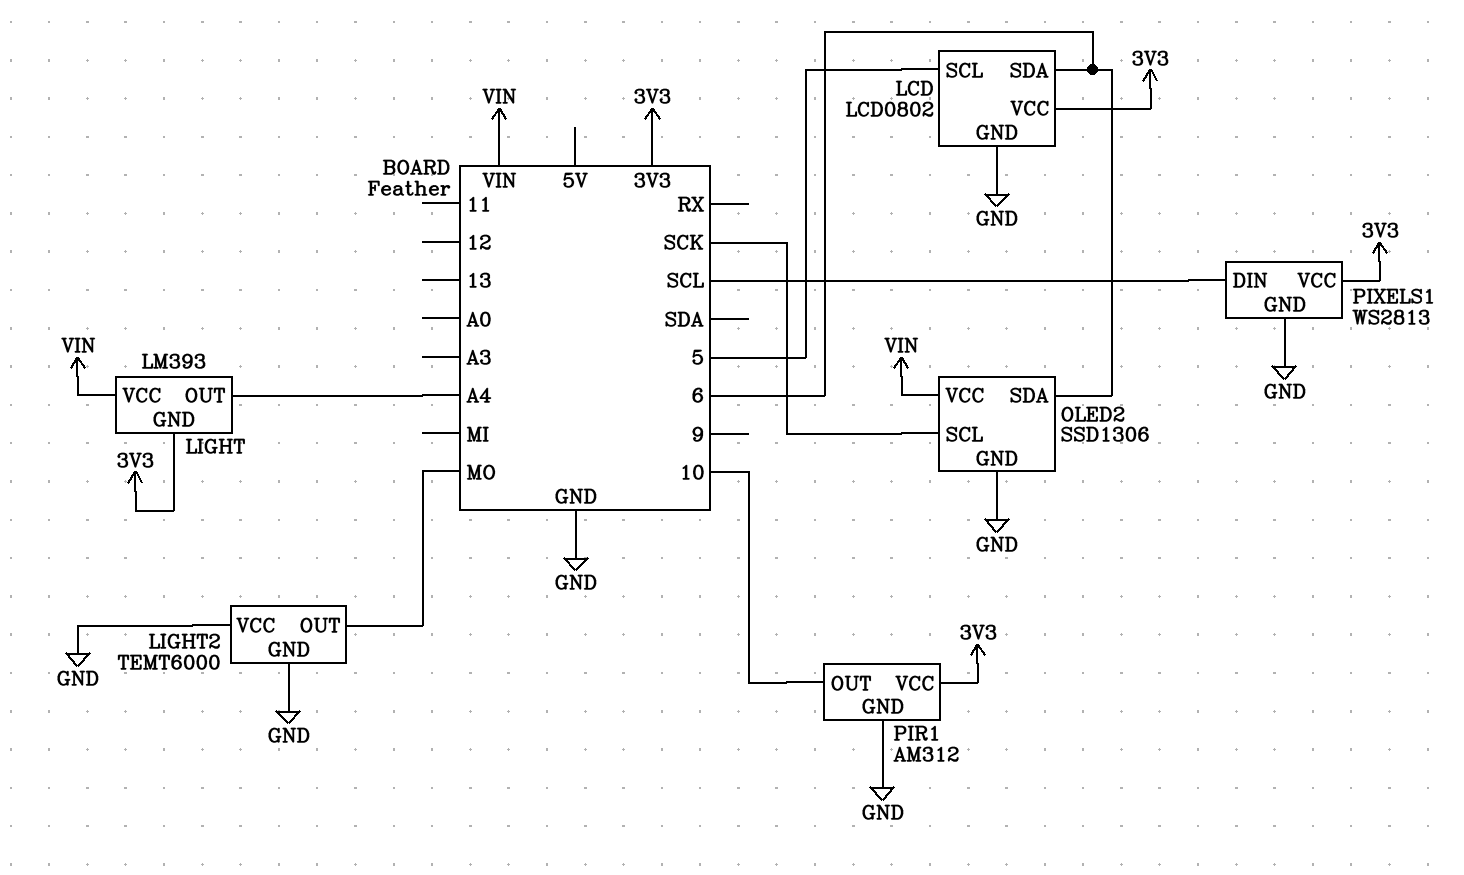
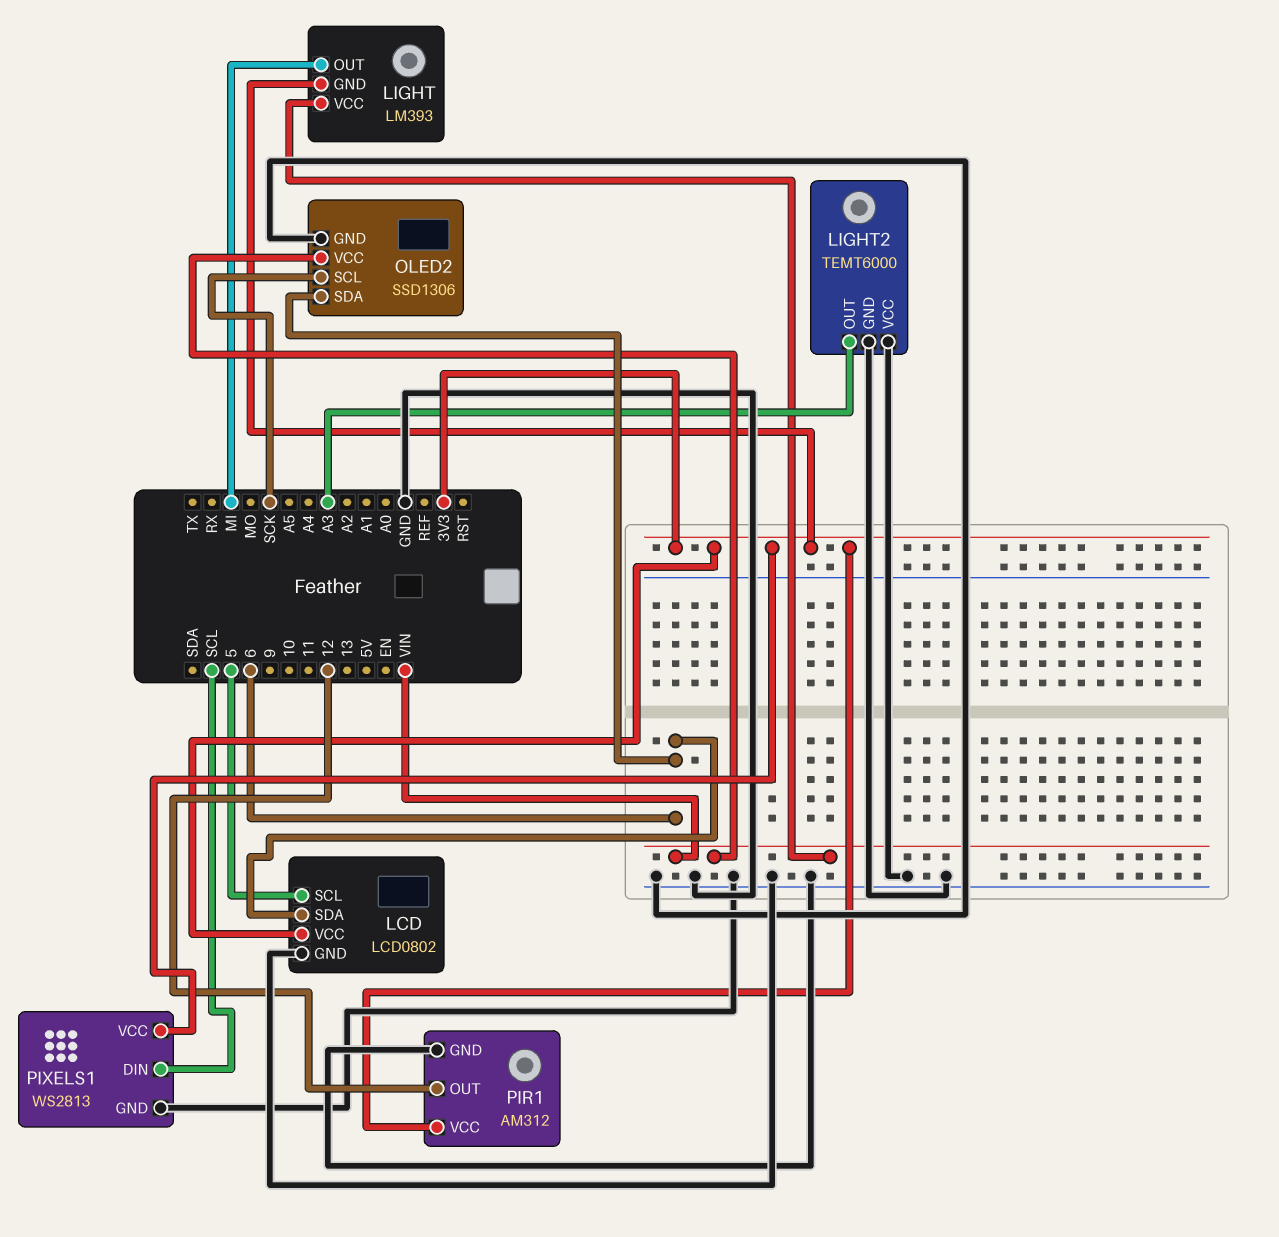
LIGHT pin OUT: A4 -> MI
LIGHT2 pin OUT: MO -> A3
PIR1 pin OUT: 10 -> 12

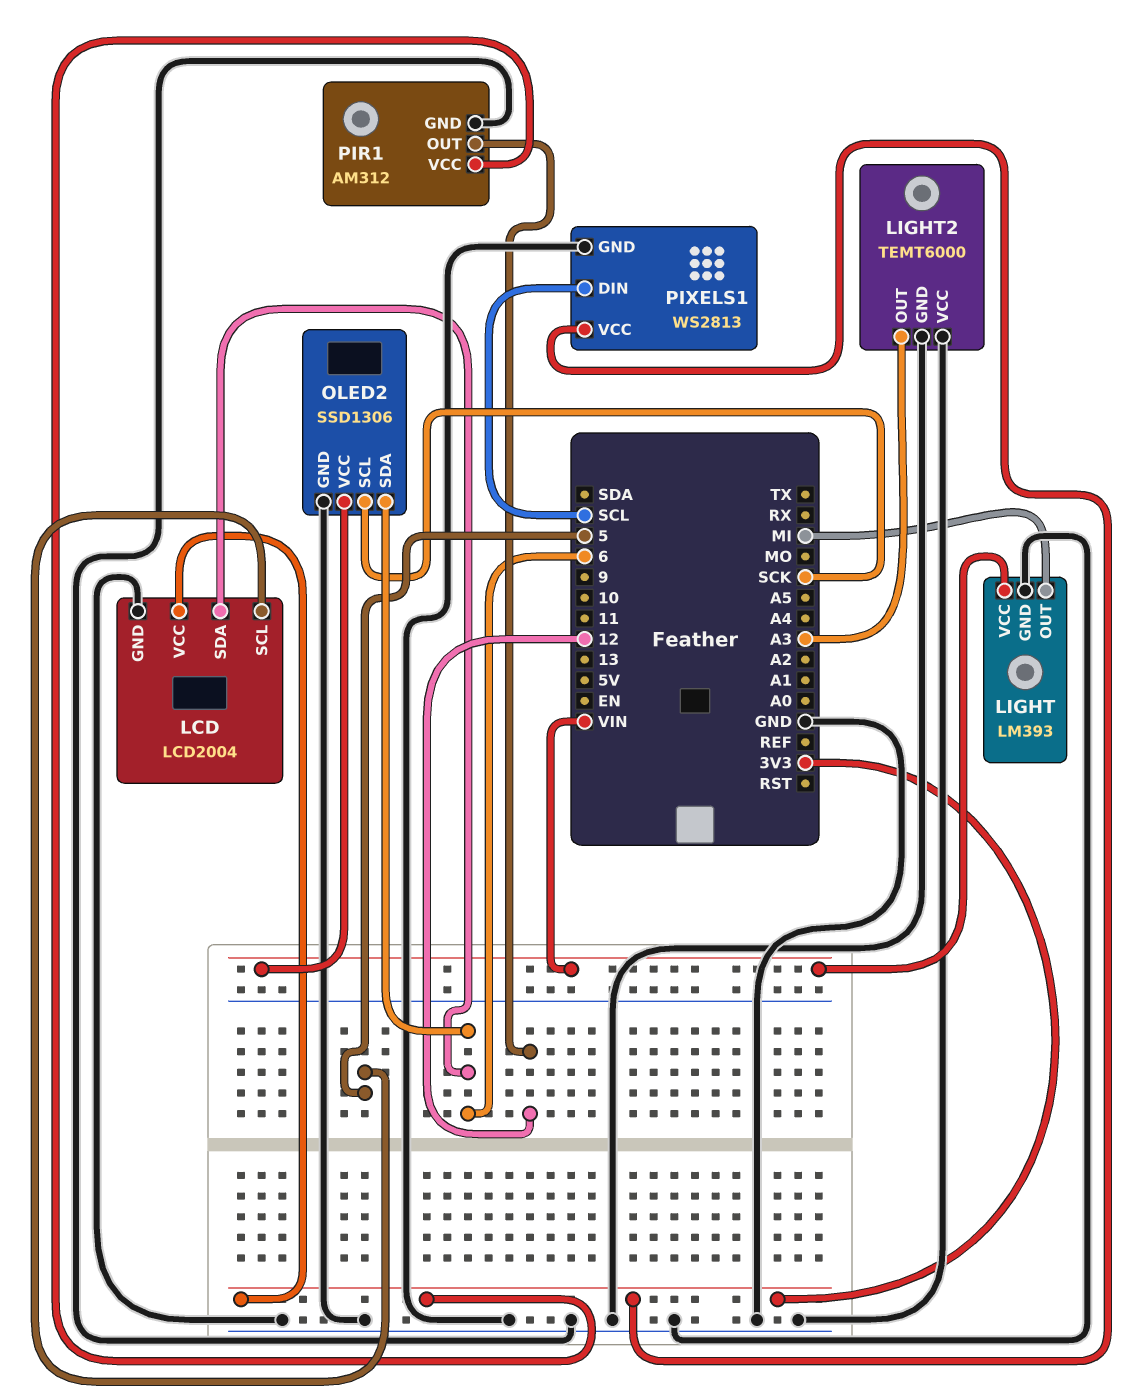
LCD: LCD0802 -> LCD2004
LIGHT pin GND: 3V3 -> GND

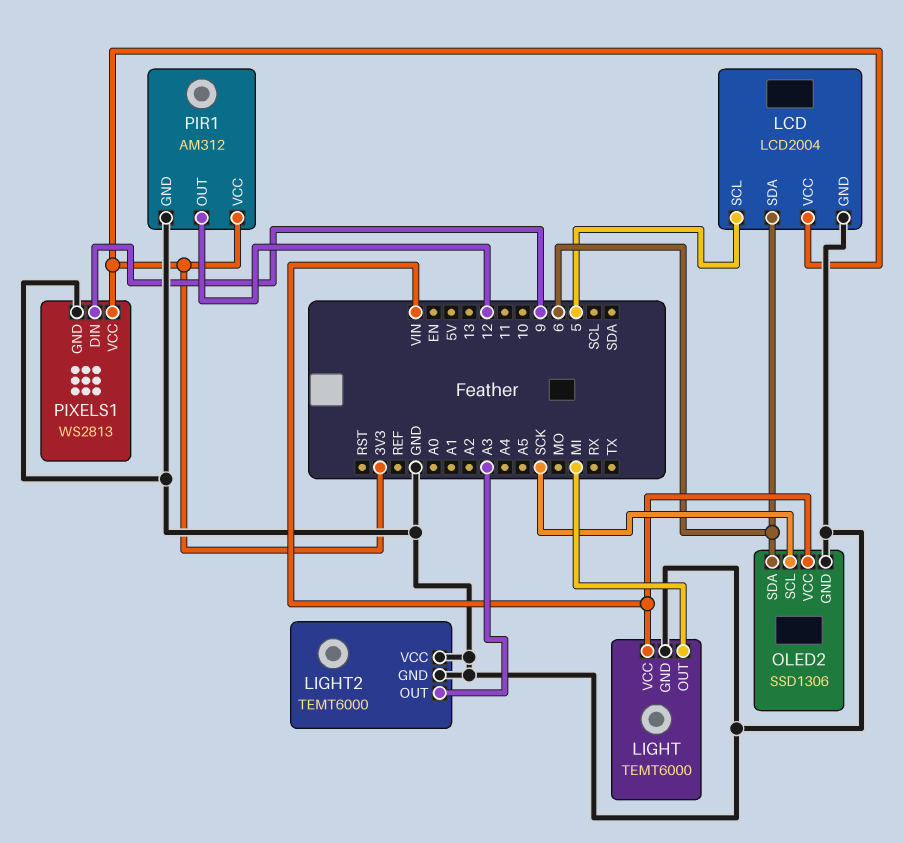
LIGHT: LM393 -> TEMT6000
PIXELS1 pin DIN: SCL -> 9

